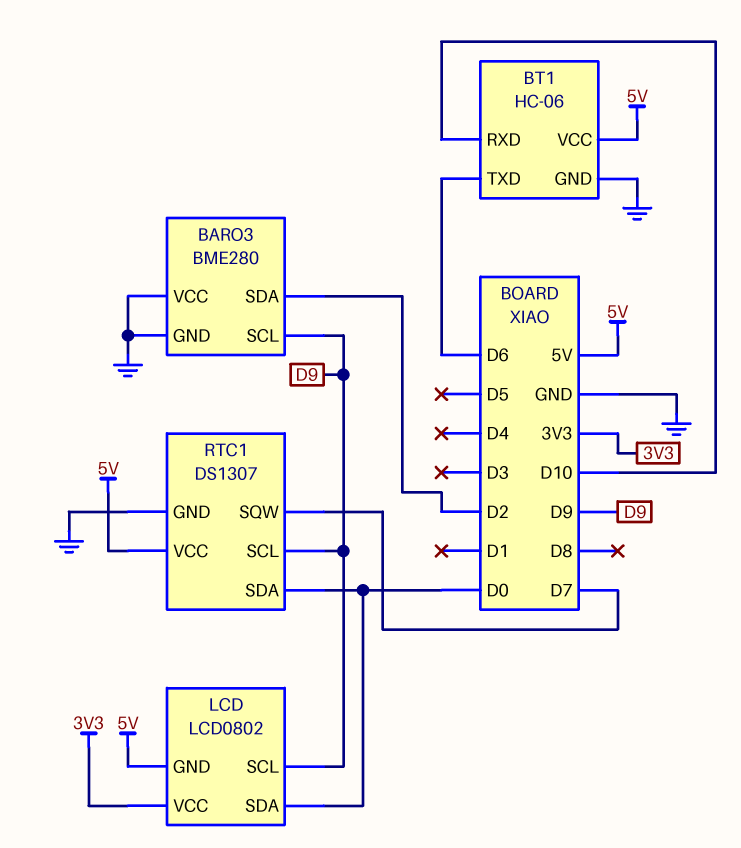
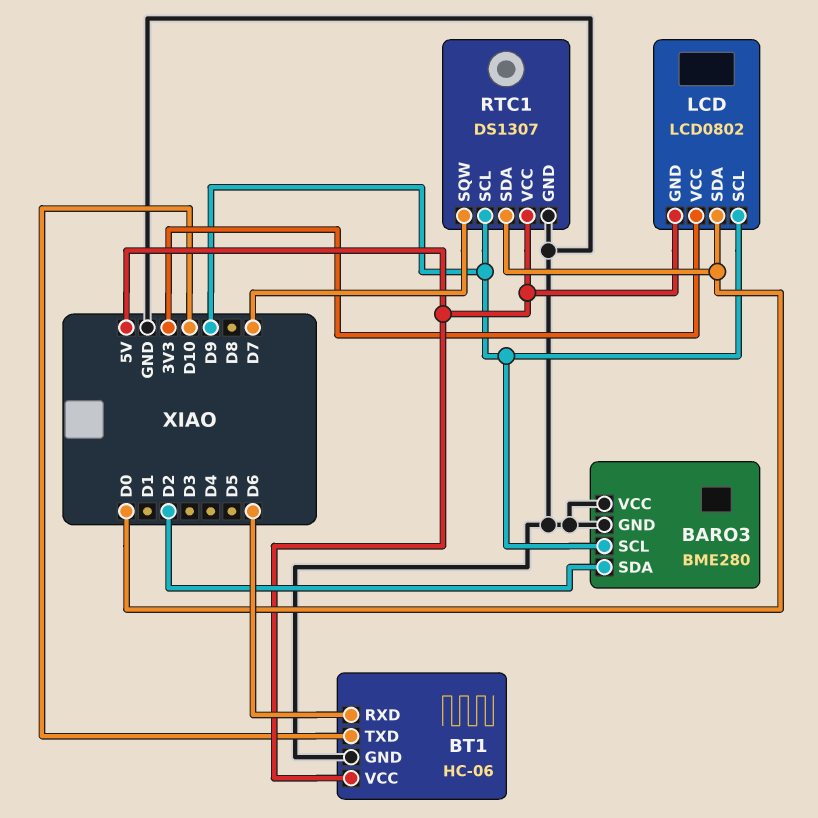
BT1 pin RXD: D10 -> D6
BT1 pin TXD: D6 -> D10

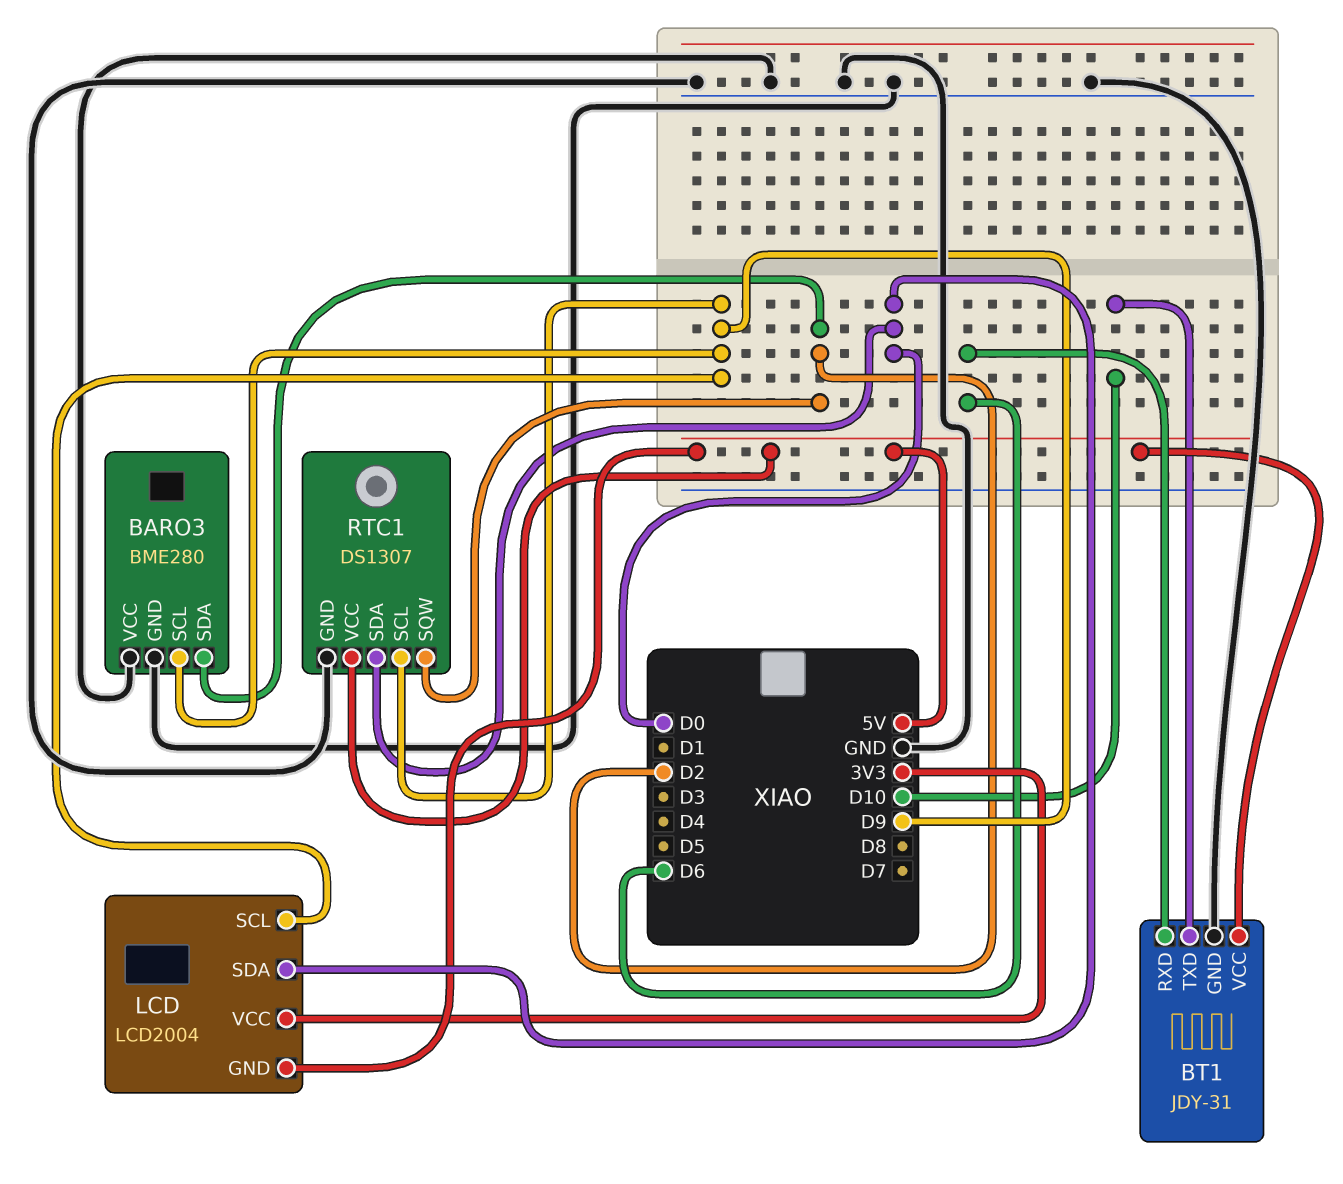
BT1: HC-06 -> JDY-31
LCD: LCD0802 -> LCD2004
RTC1 pin SQW: D7 -> D2

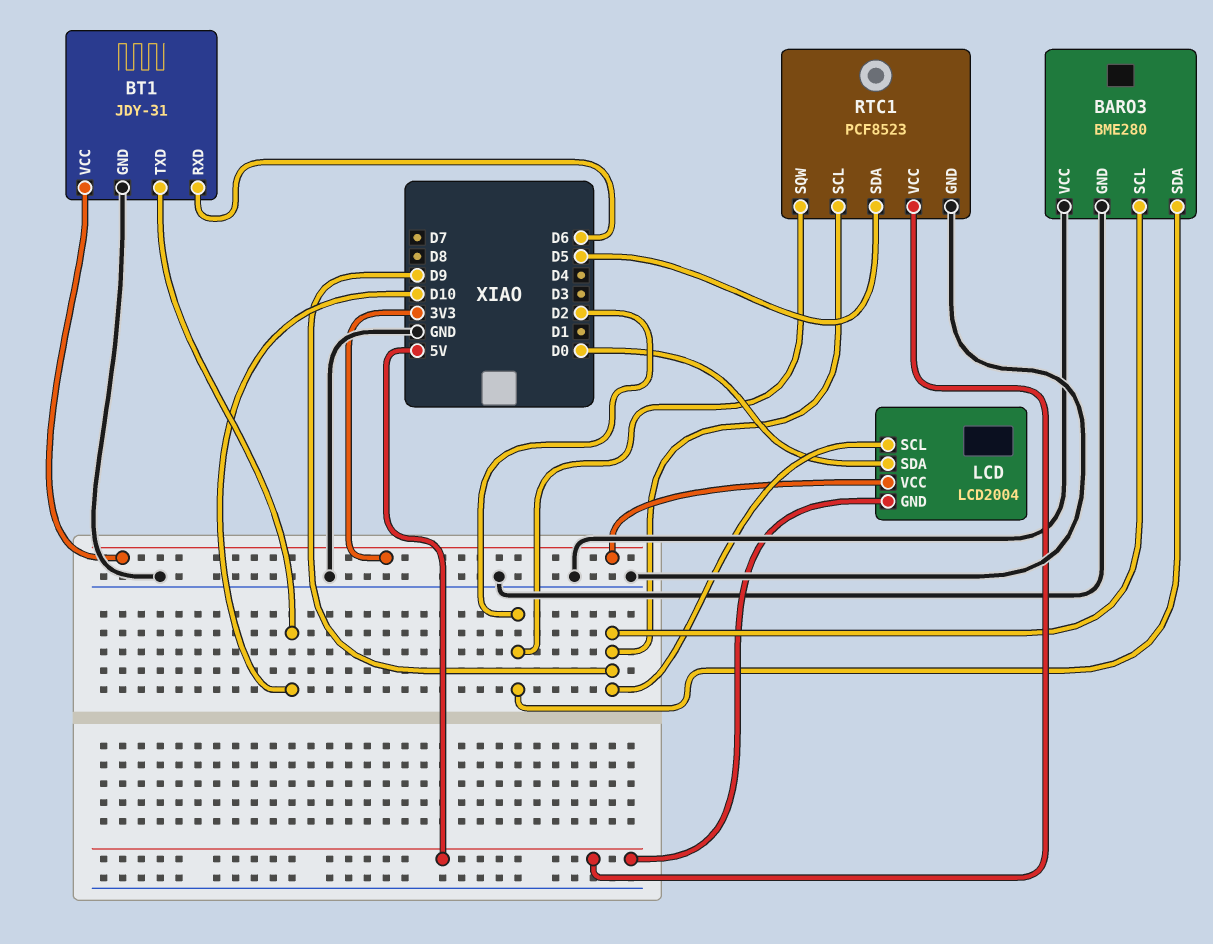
BT1 pin VCC: 5V -> 3V3
RTC1: DS1307 -> PCF8523
RTC1 pin SDA: D0 -> D5

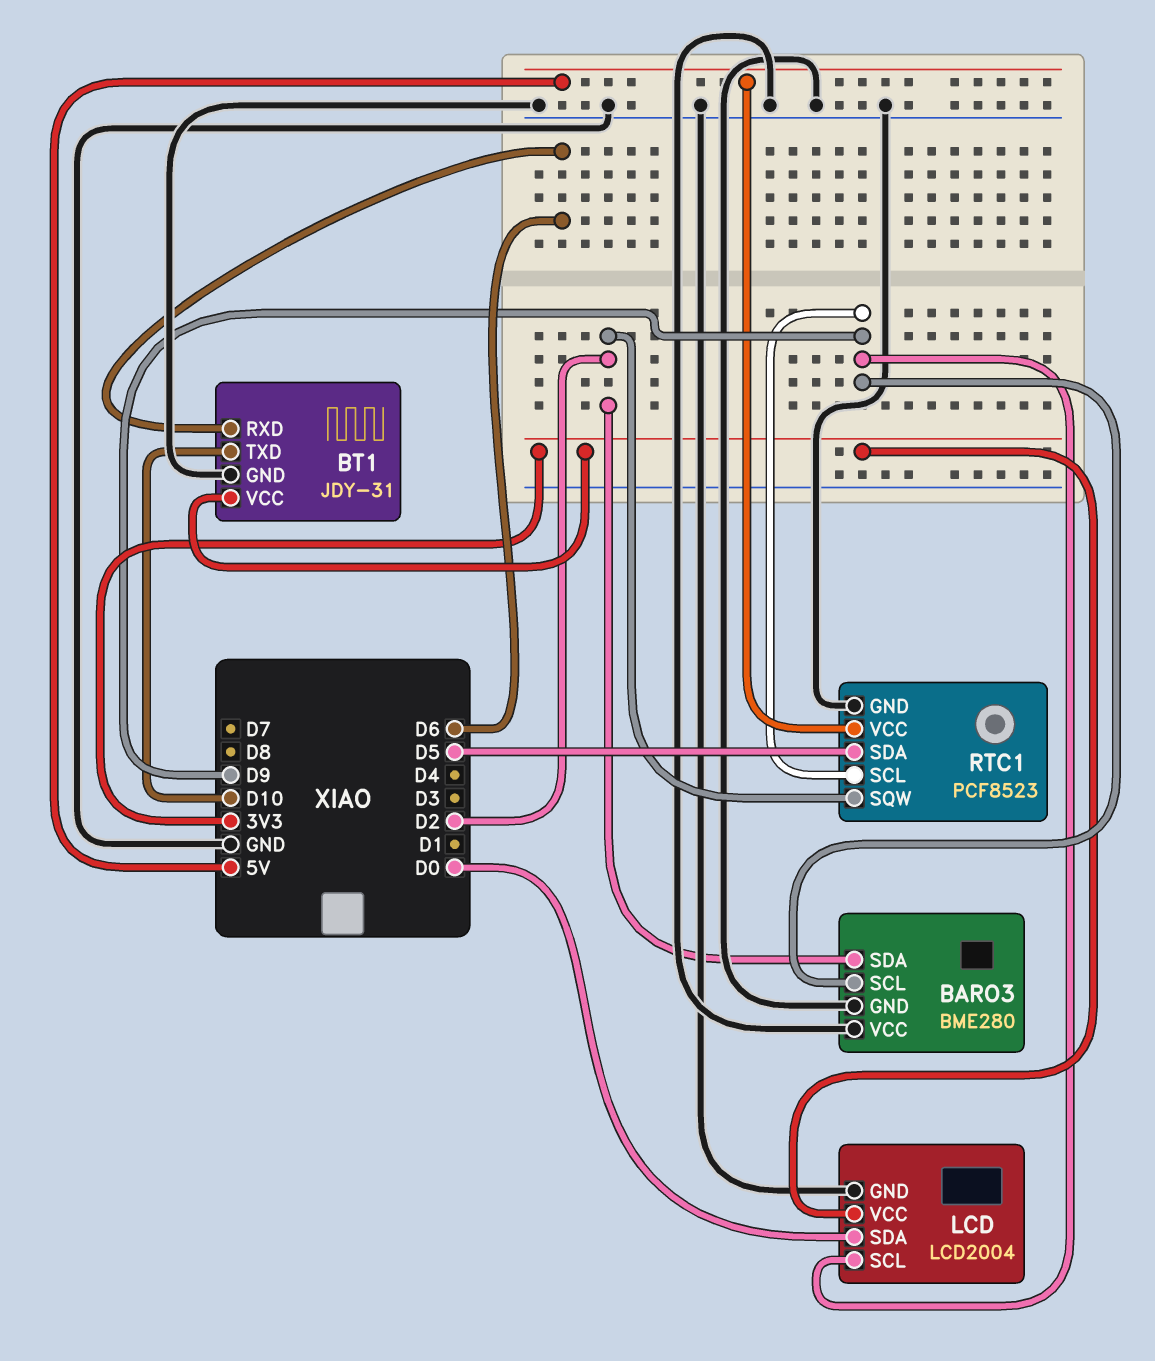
LCD pin GND: 5V -> GND

